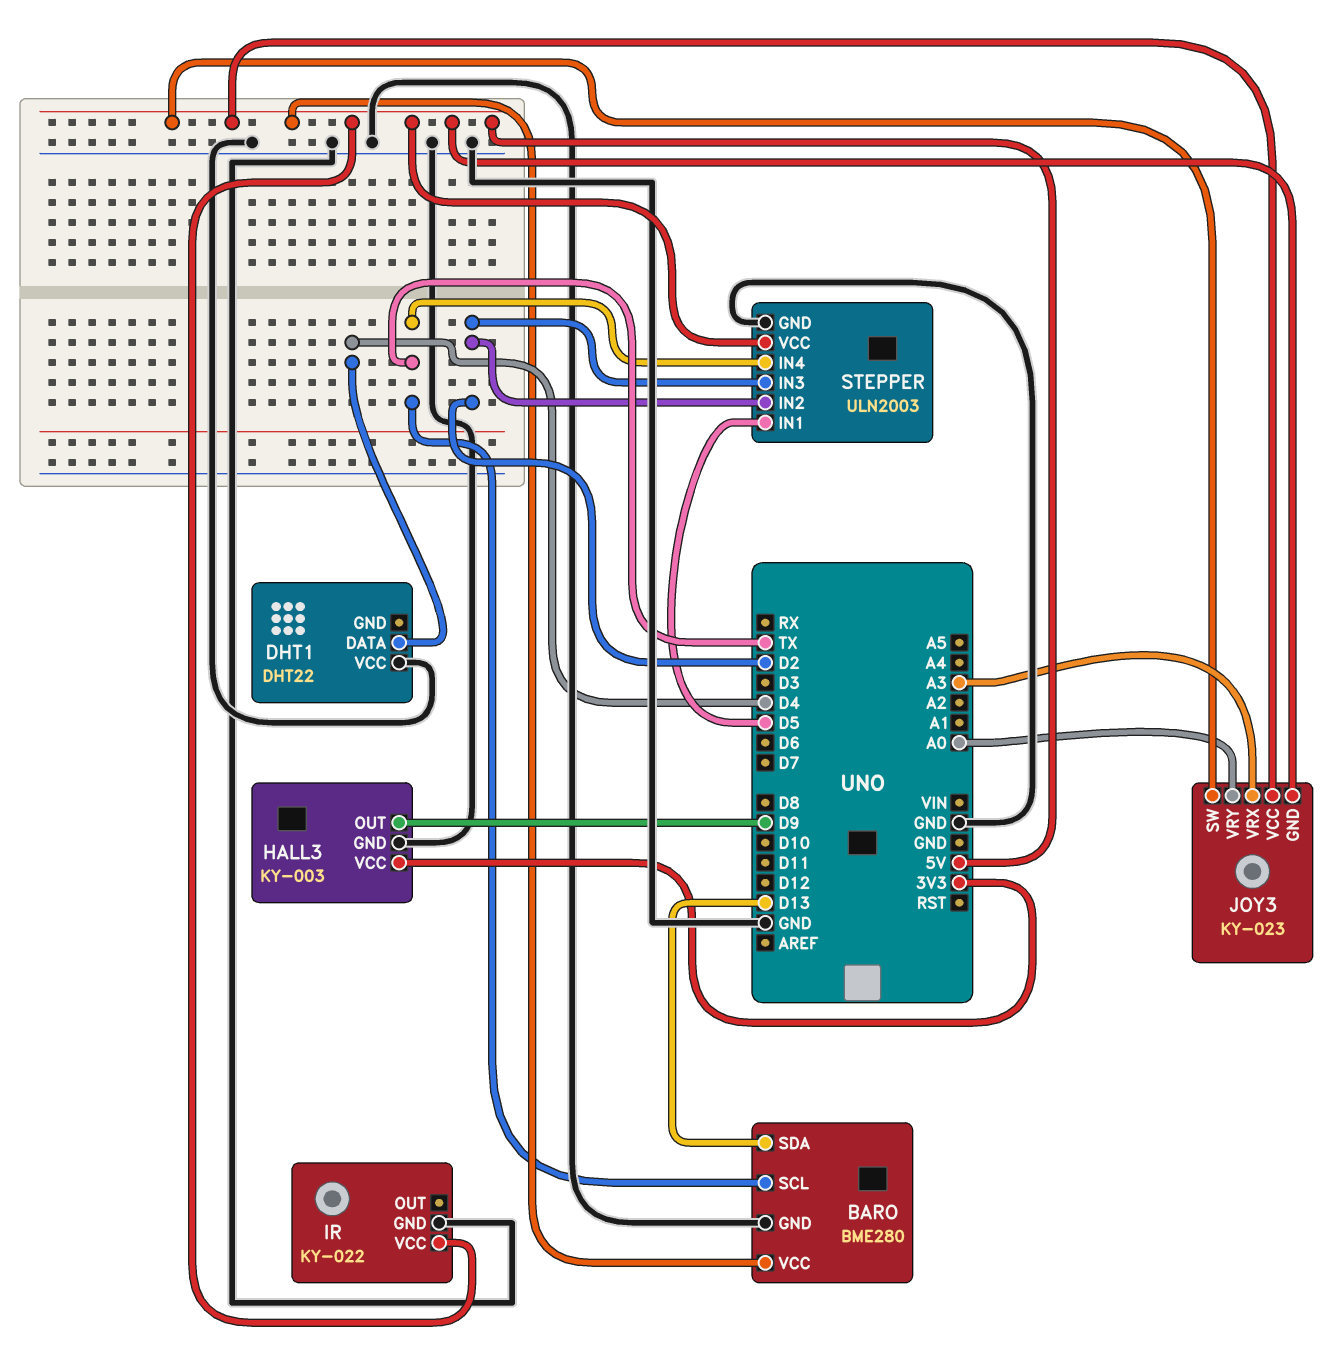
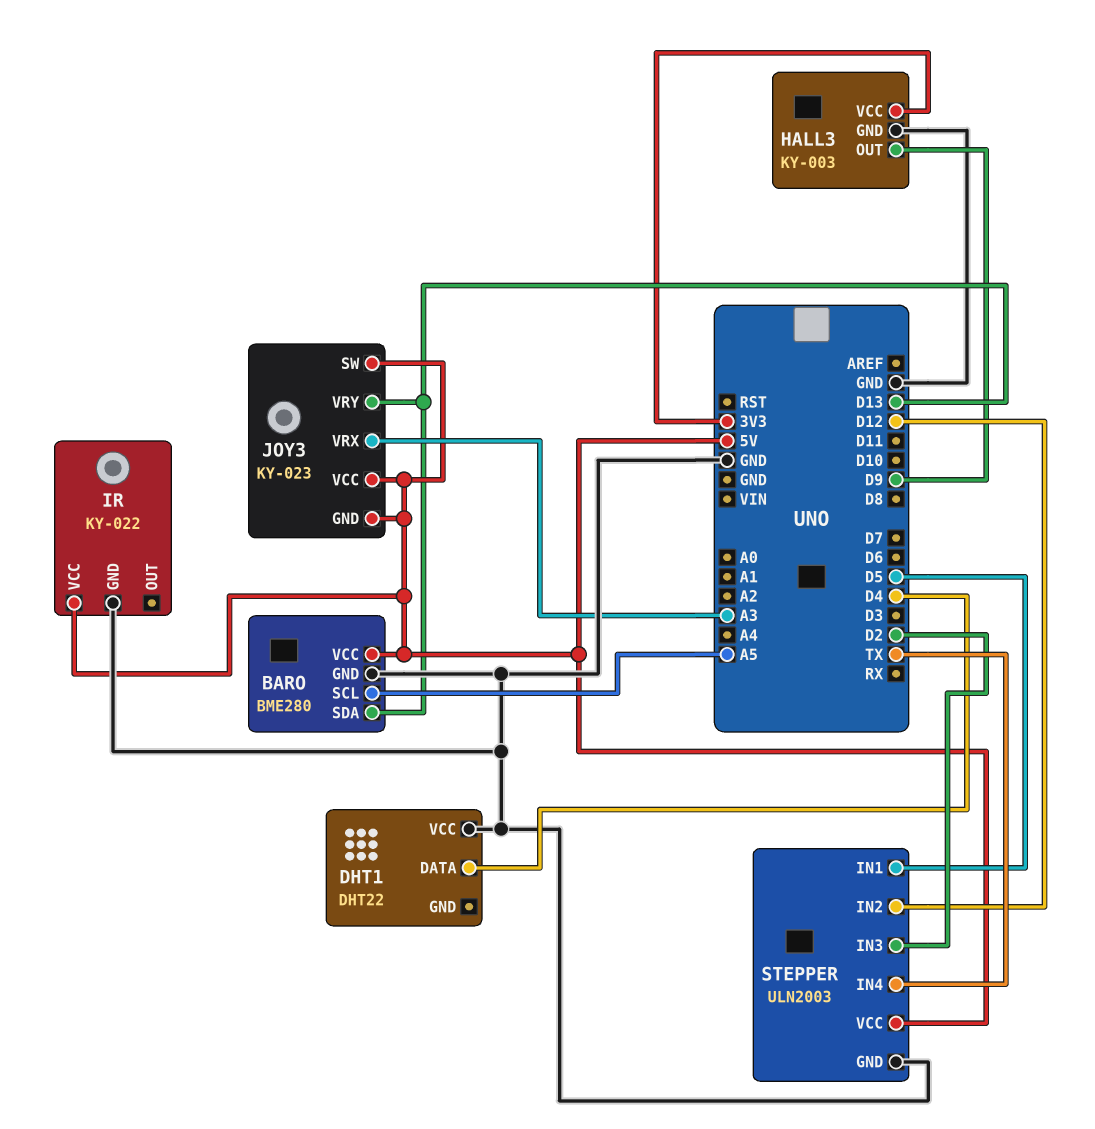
BARO pin SCL: TX -> A5
JOY3 pin VRY: A0 -> D13
STEPPER pin IN2: D2 -> D12

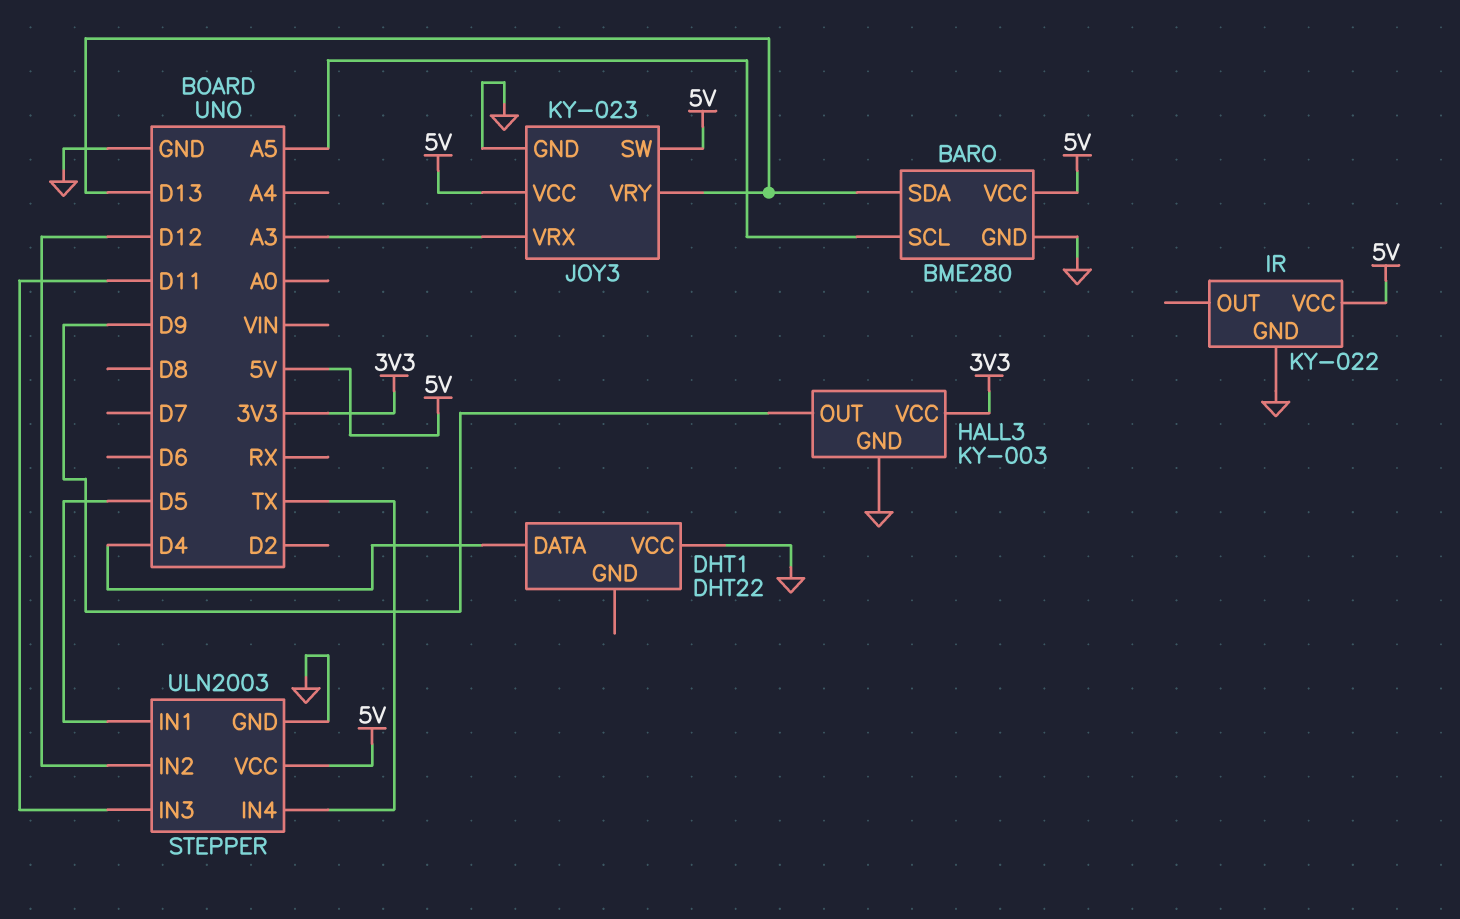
JOY3 pin GND: 5V -> GND
STEPPER pin IN3: D2 -> D11

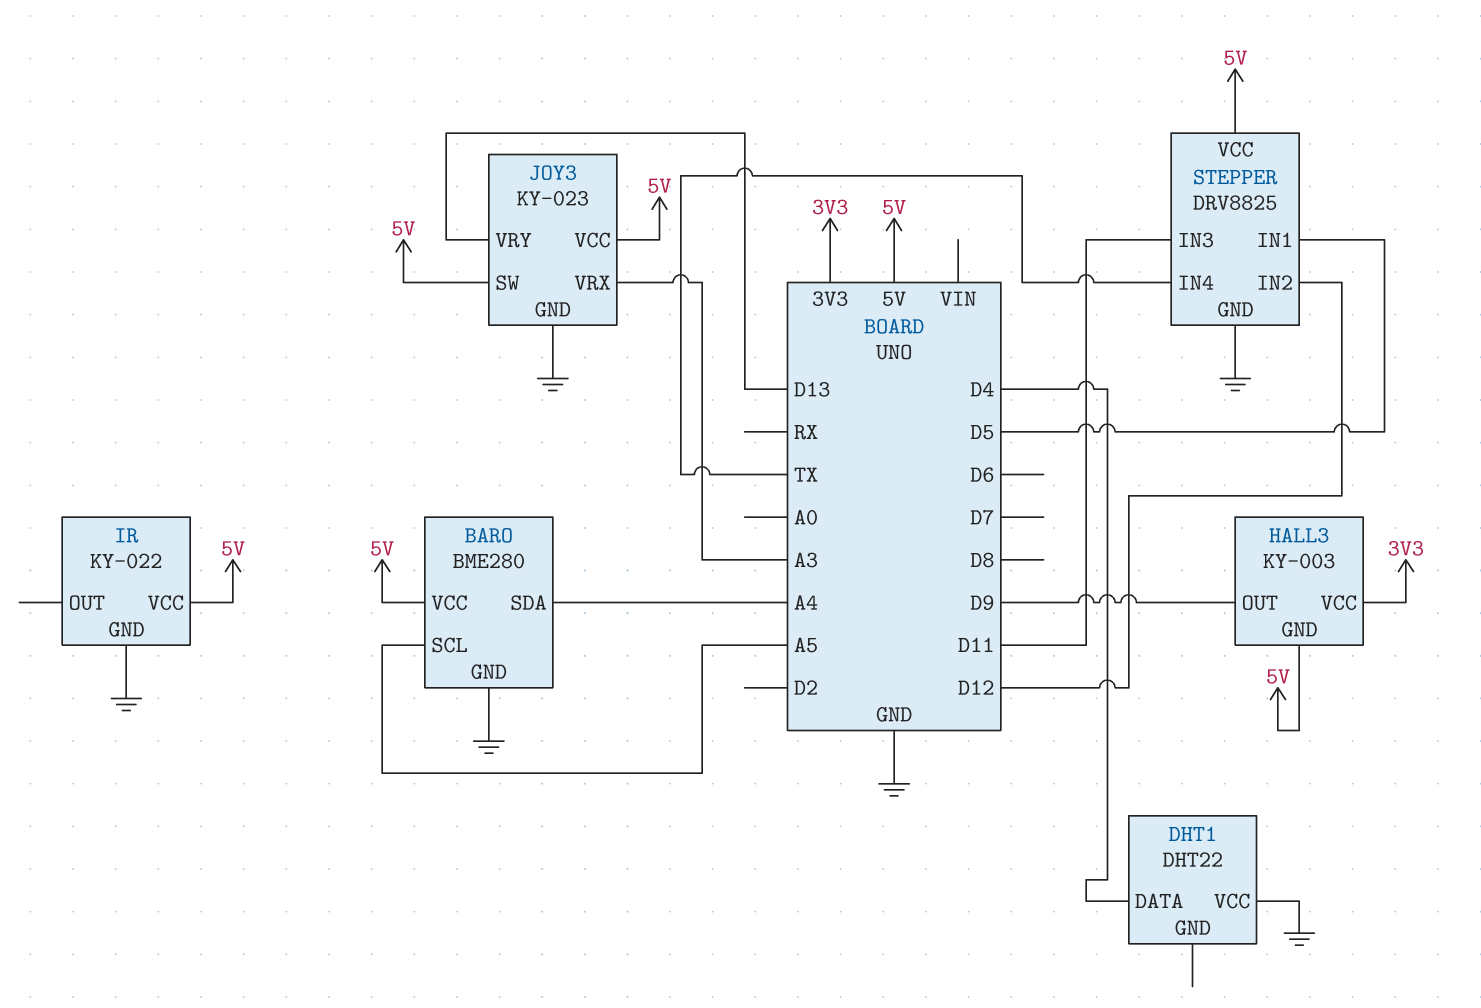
BARO pin SDA: D13 -> A4
HALL3 pin GND: GND -> 5V
STEPPER: ULN2003 -> DRV8825

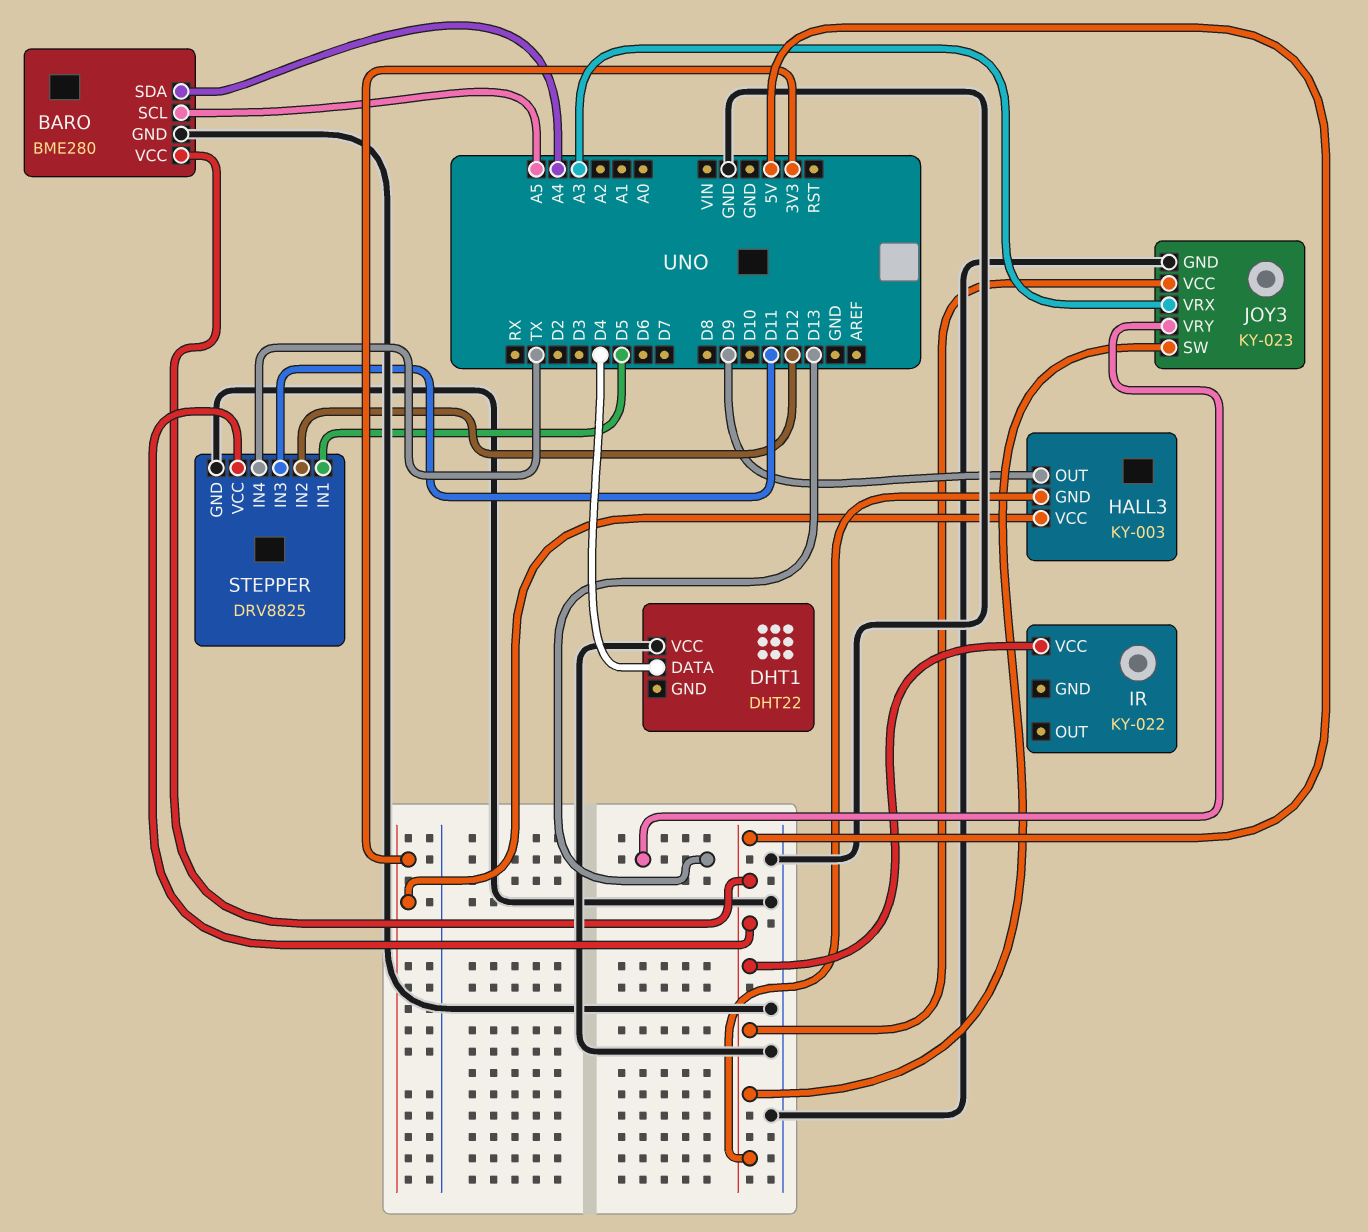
IR pin GND: GND -> none

